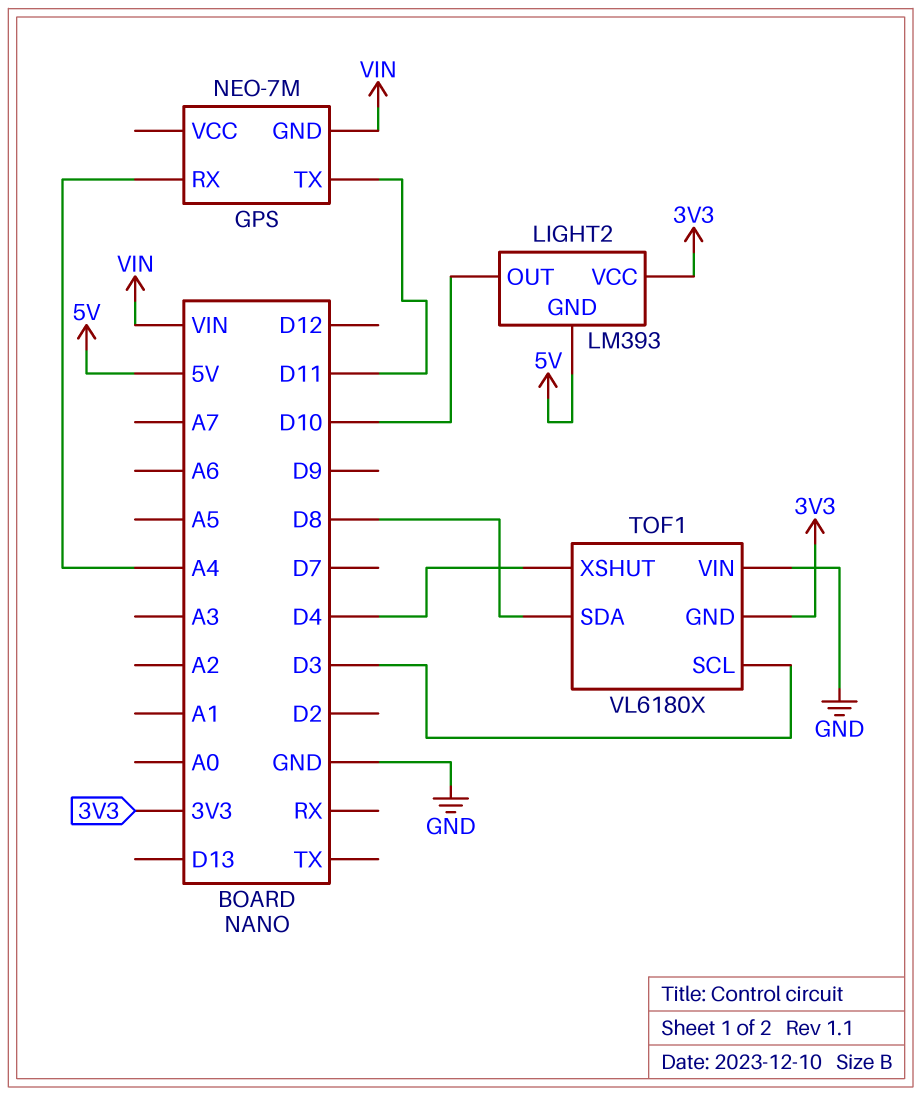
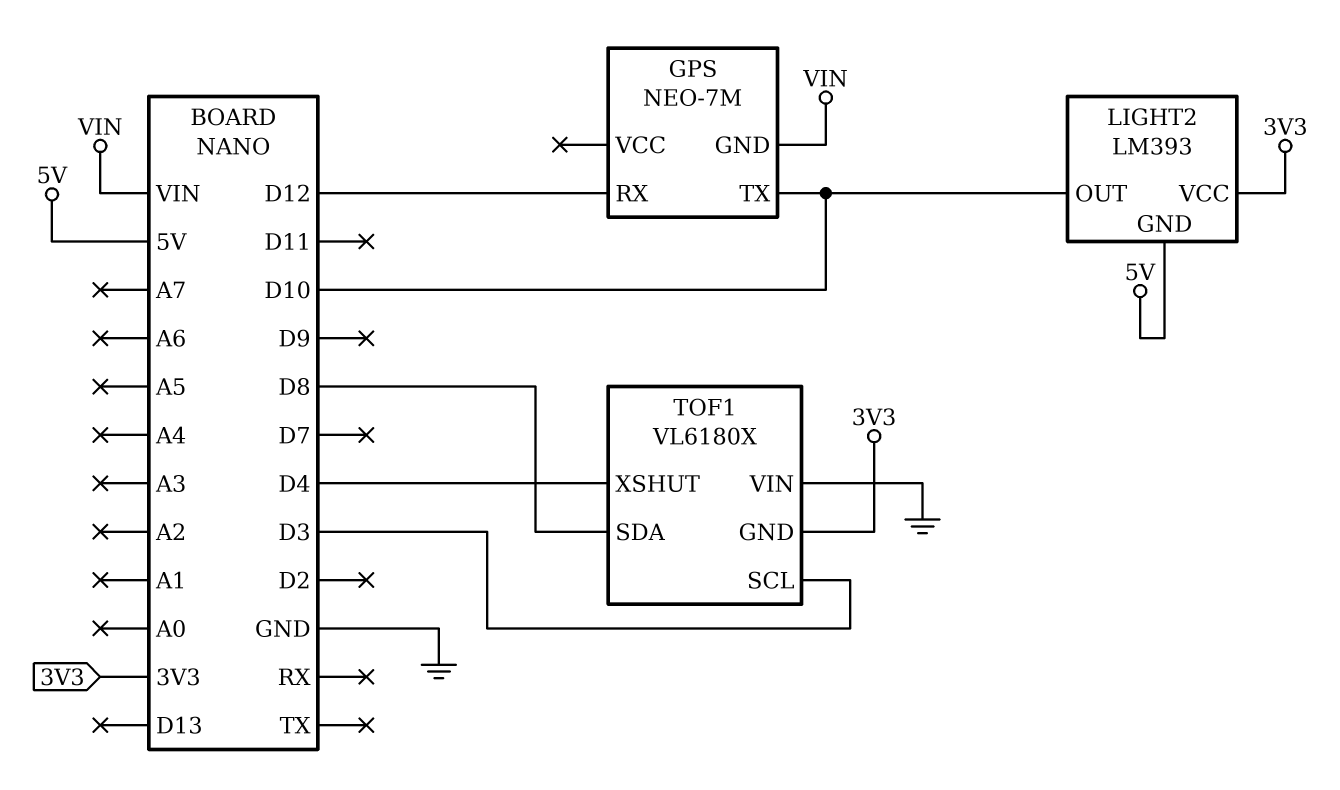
GPS pin RX: A4 -> D12
GPS pin TX: D11 -> D10

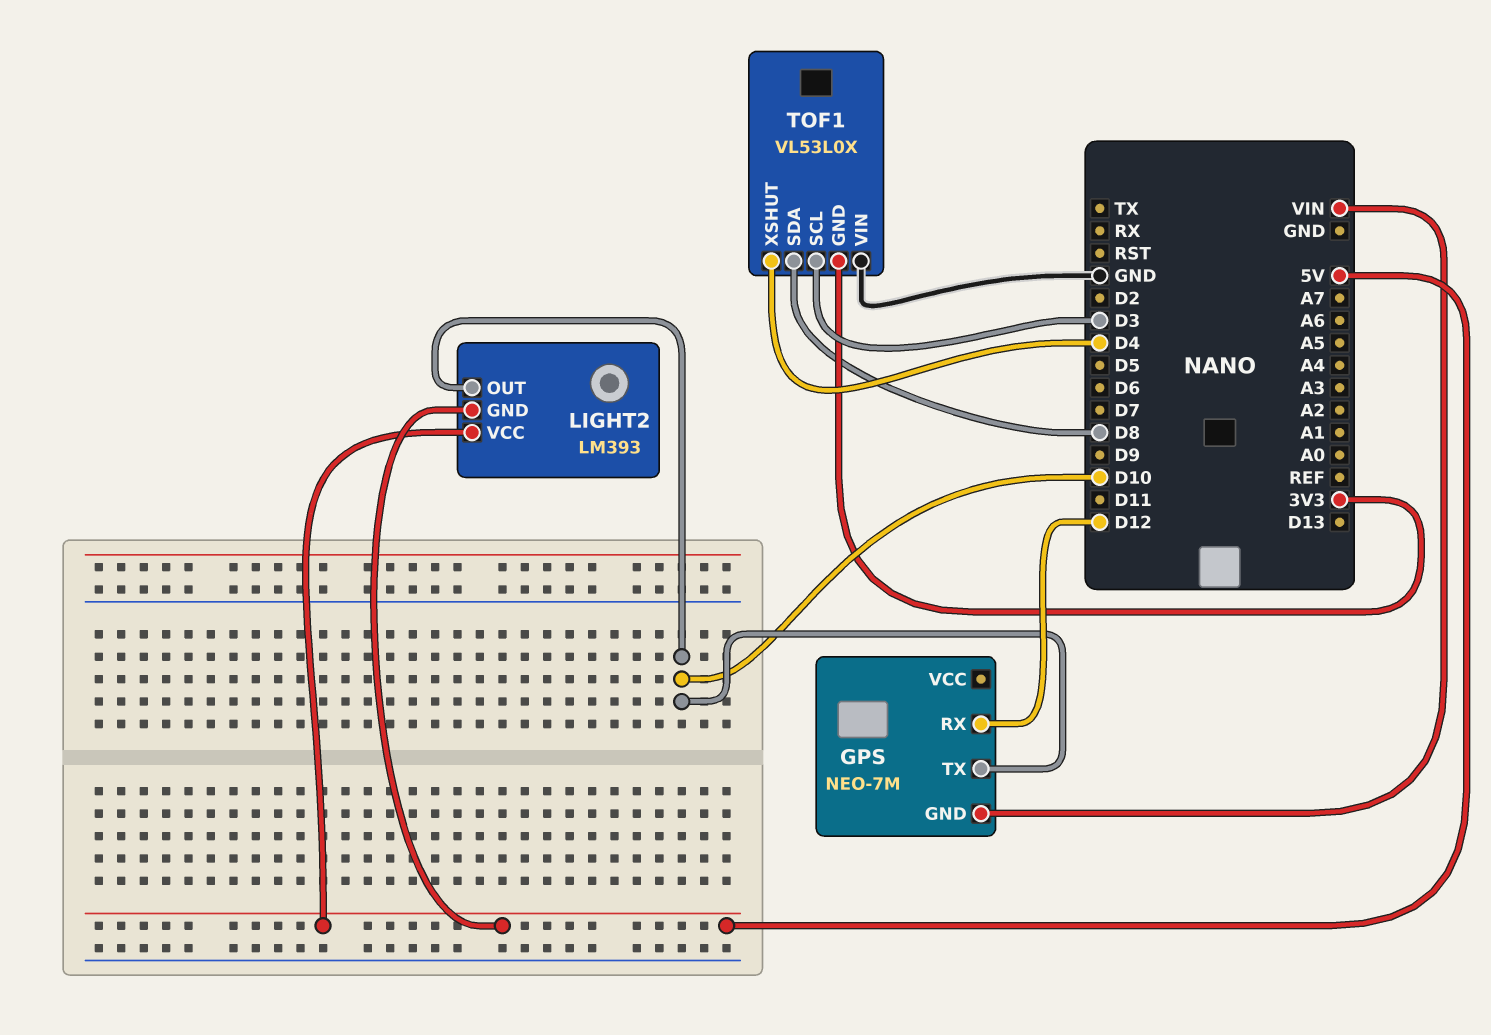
LIGHT2 pin VCC: 3V3 -> 5V
TOF1: VL6180X -> VL53L0X

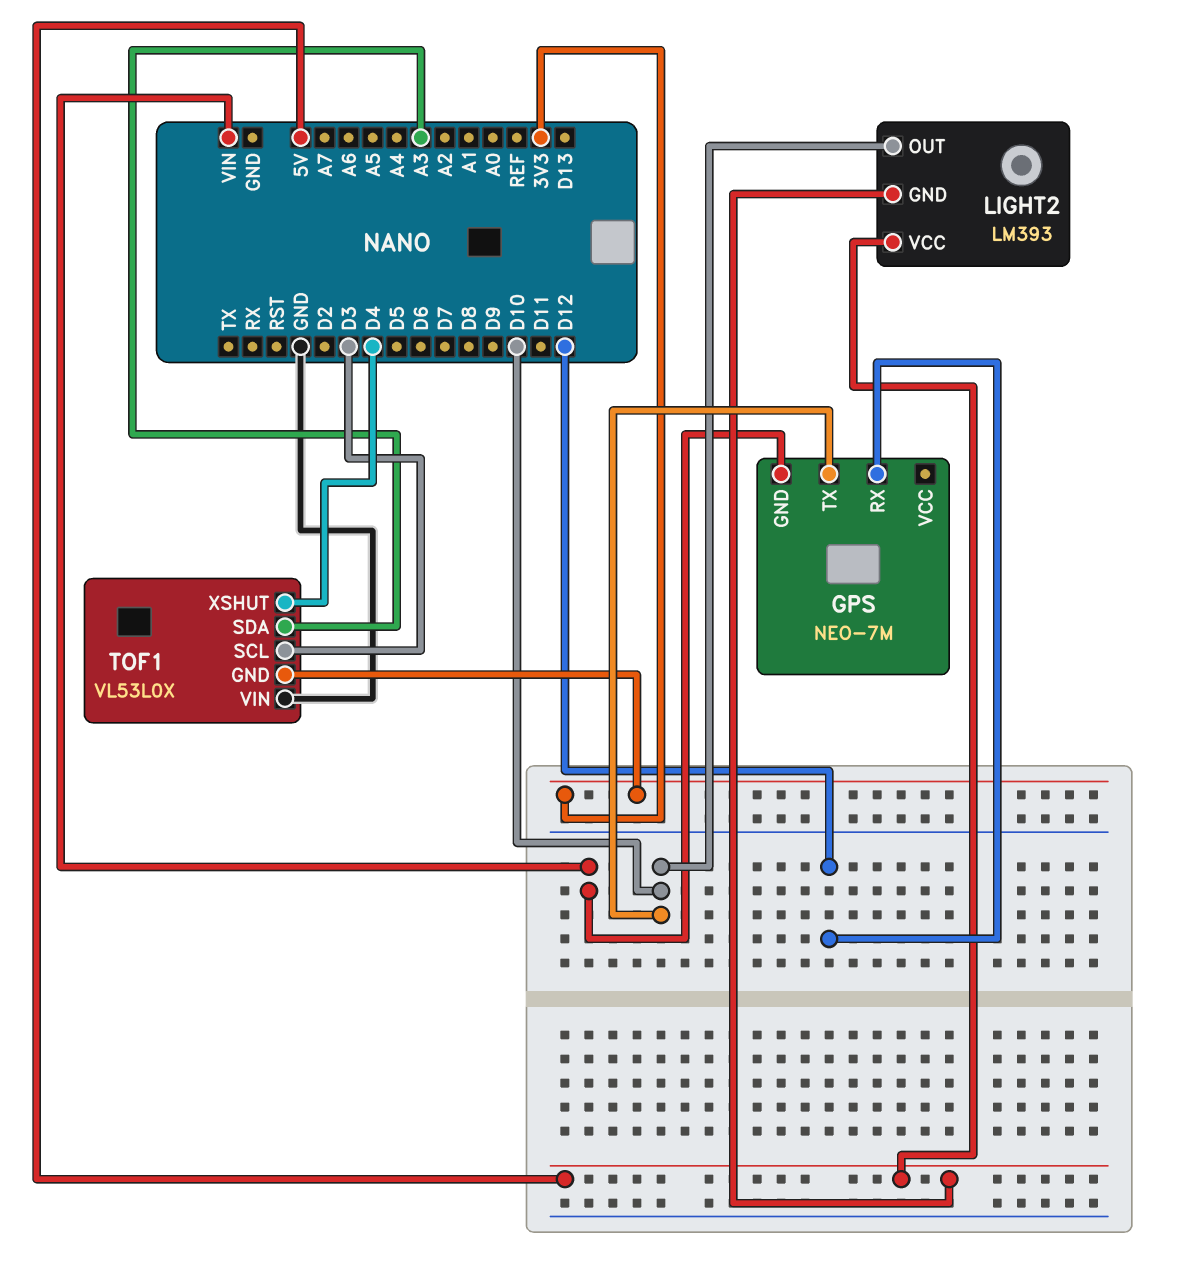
TOF1 pin SDA: D8 -> A3

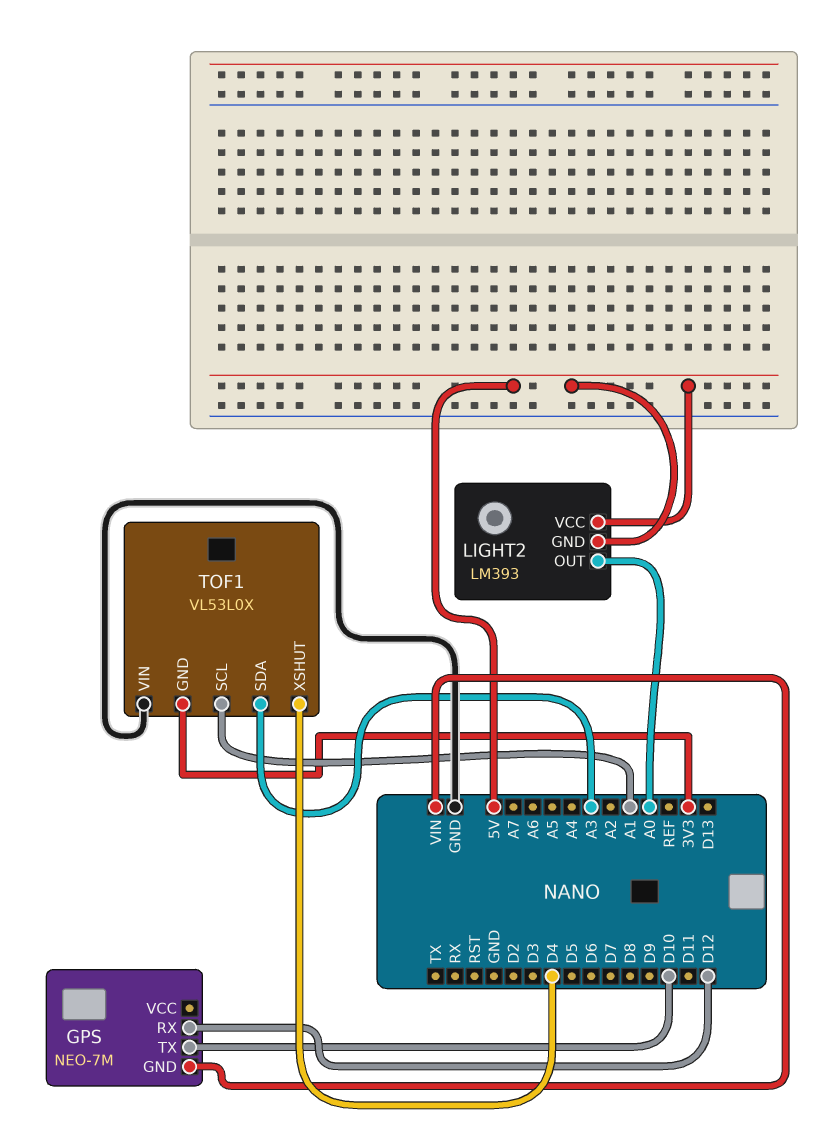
LIGHT2 pin OUT: D10 -> A0
TOF1 pin SCL: D3 -> A1

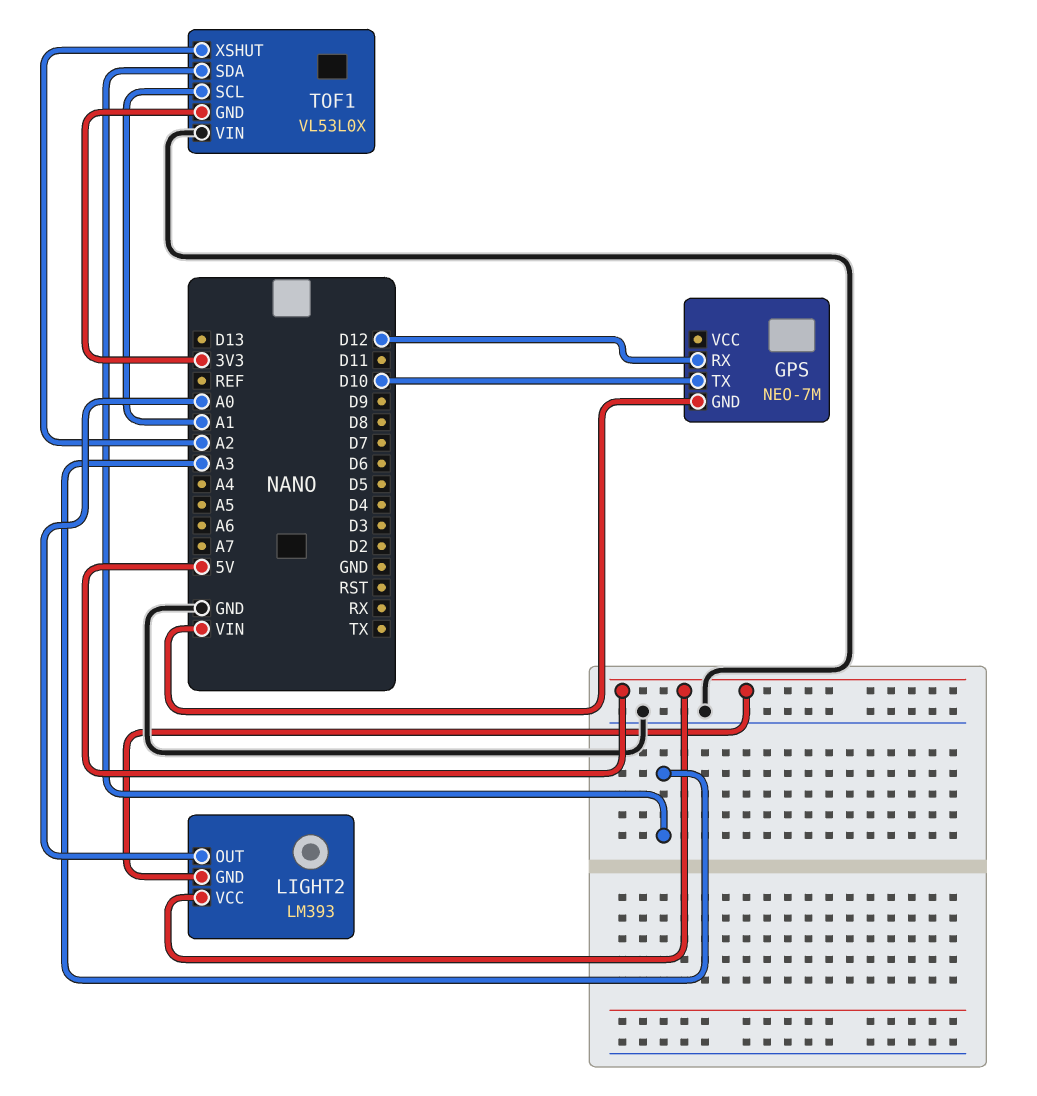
TOF1 pin XSHUT: D4 -> A2

